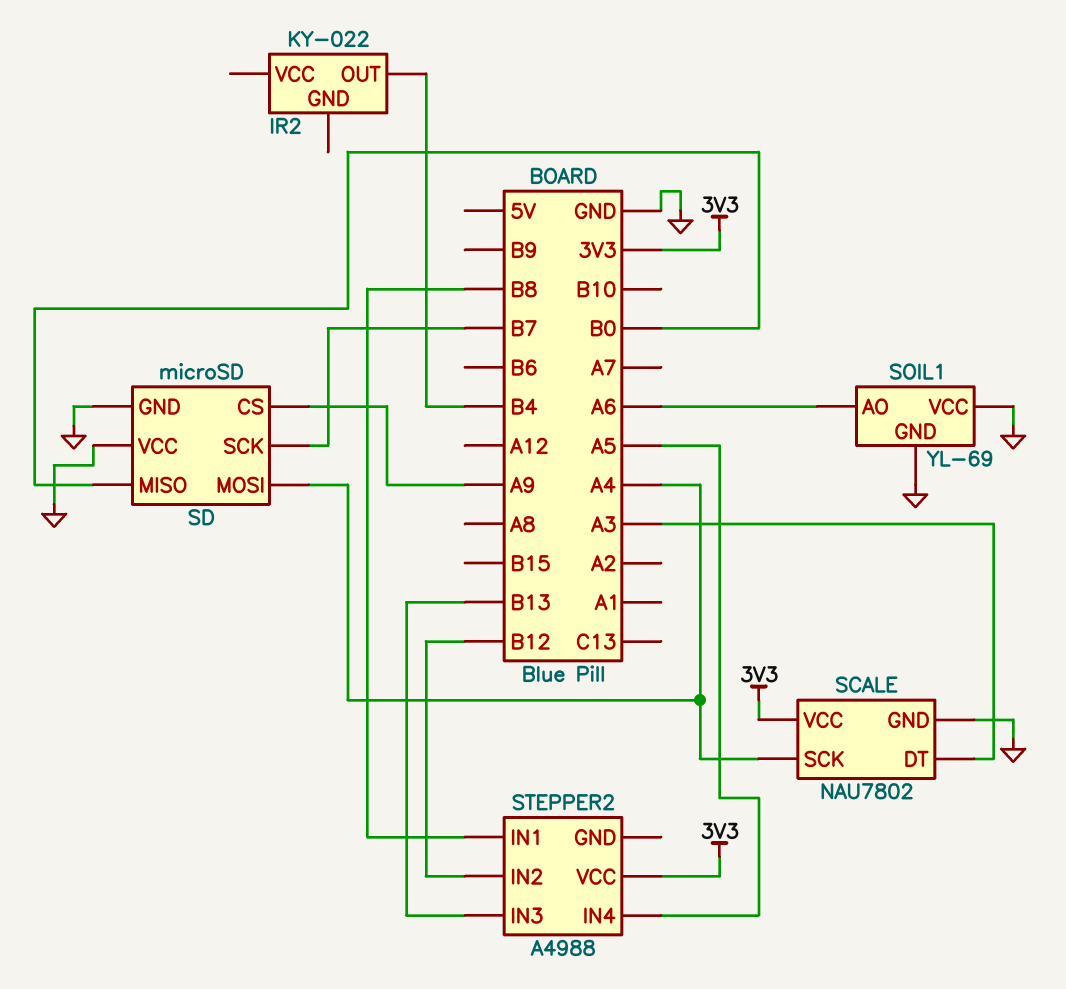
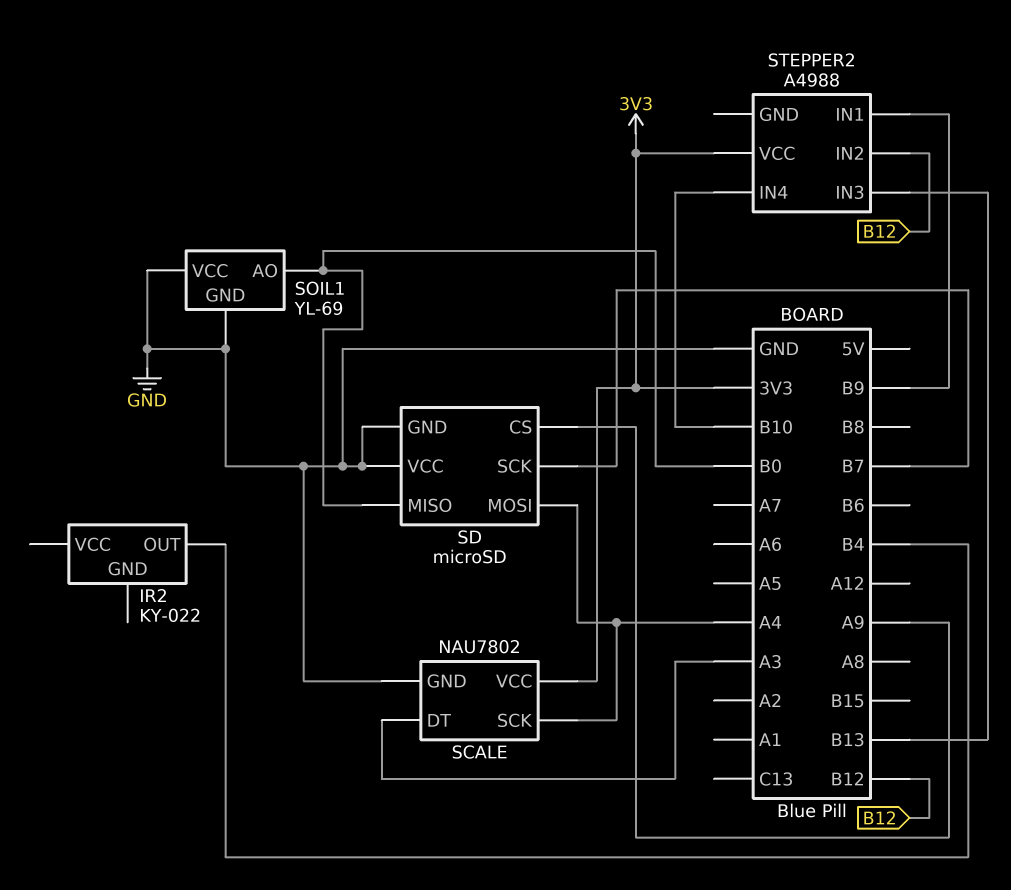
SOIL1 pin AO: A6 -> B0
STEPPER2 pin IN1: B8 -> B9
STEPPER2 pin IN4: A5 -> B10

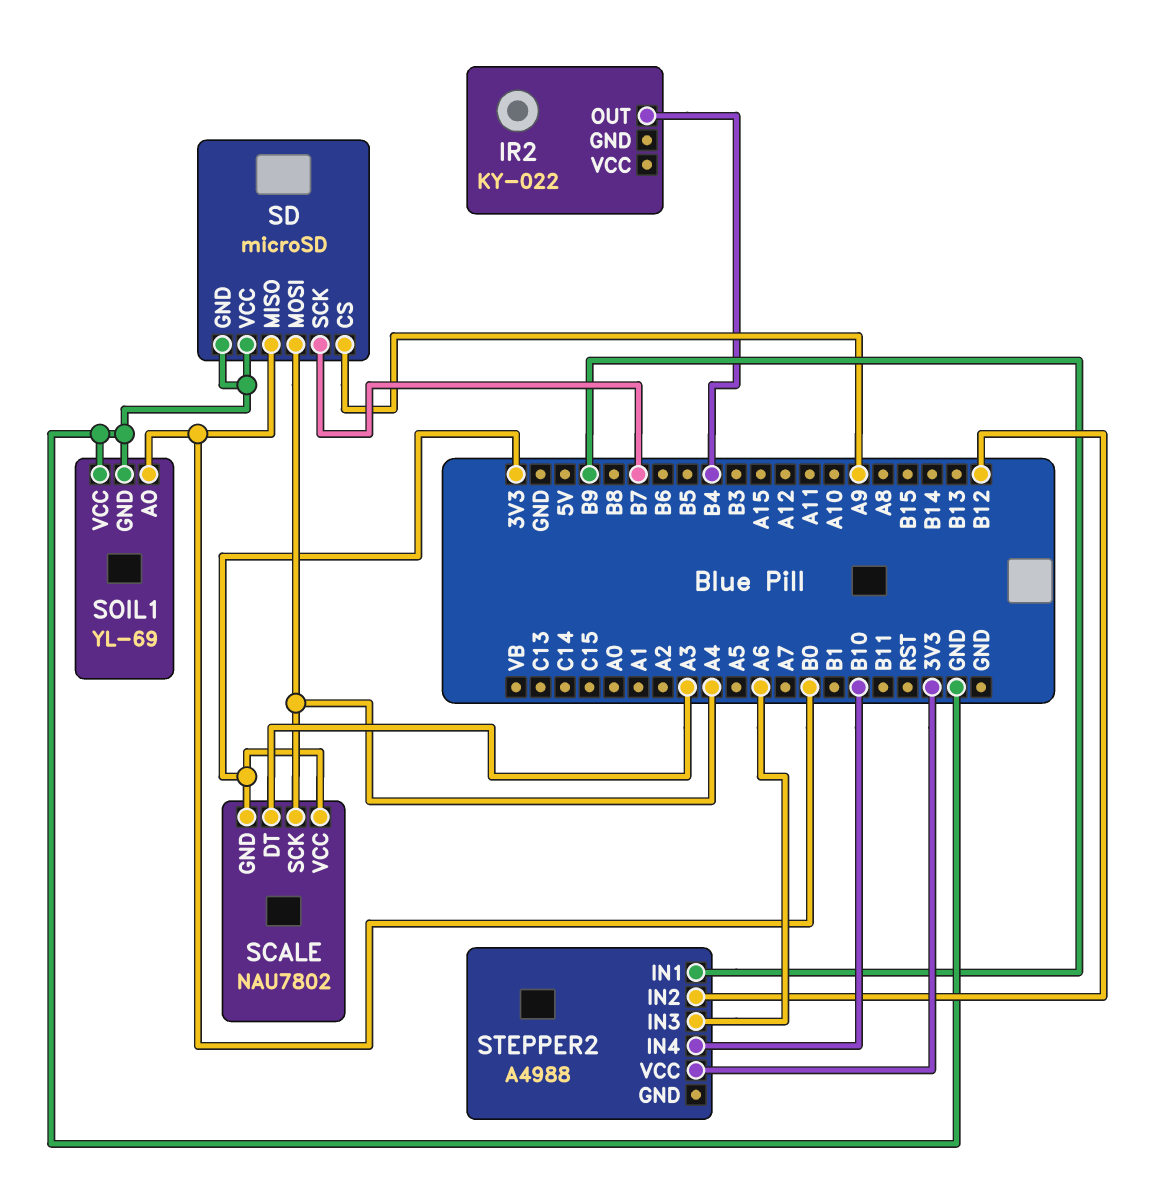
SCALE pin GND: GND -> 3V3
STEPPER2 pin IN3: B13 -> A6

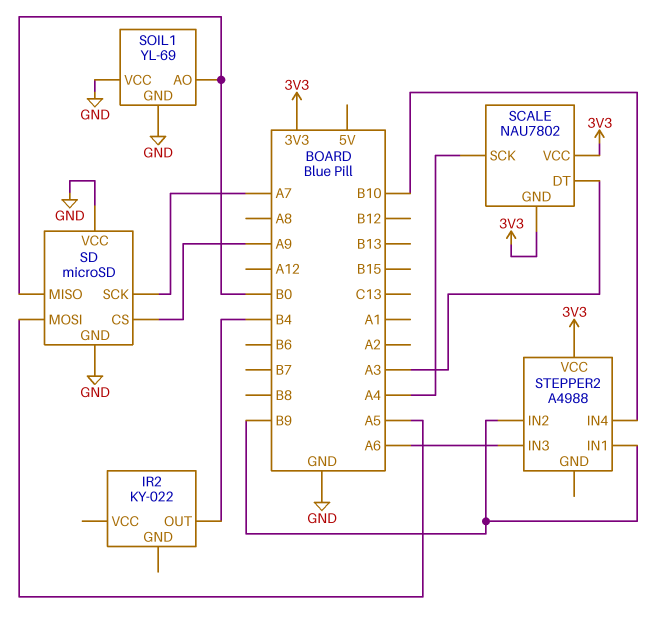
SD pin MOSI: A4 -> A5
SD pin SCK: B7 -> A7
STEPPER2 pin IN2: B12 -> B9

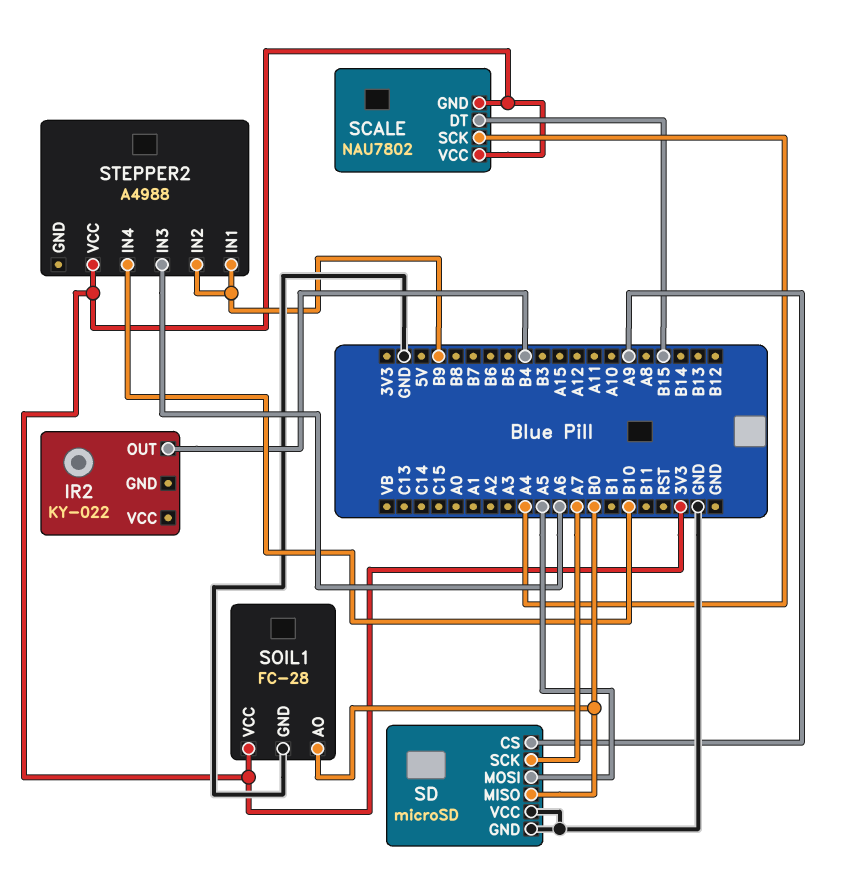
SCALE pin DT: A3 -> B15
SOIL1: YL-69 -> FC-28
SOIL1 pin VCC: GND -> 3V3

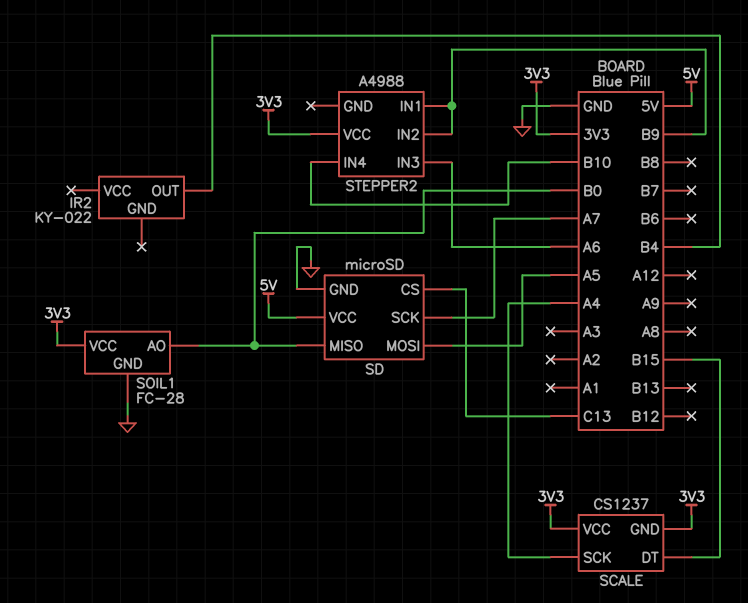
SCALE: NAU7802 -> CS1237
SD pin CS: A9 -> C13
SD pin VCC: GND -> 5V

